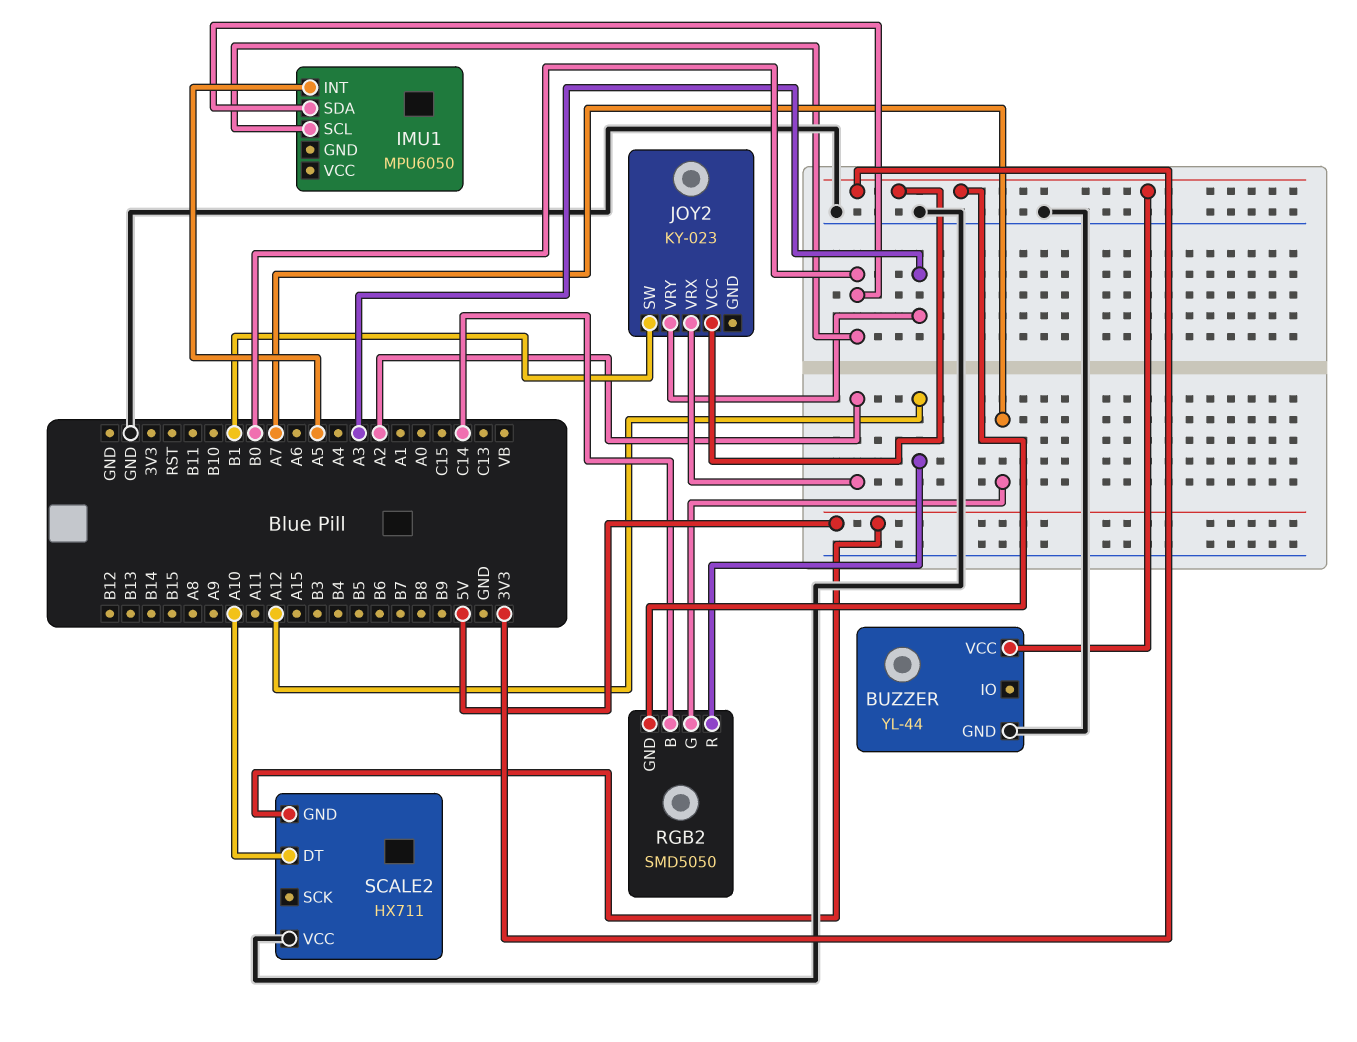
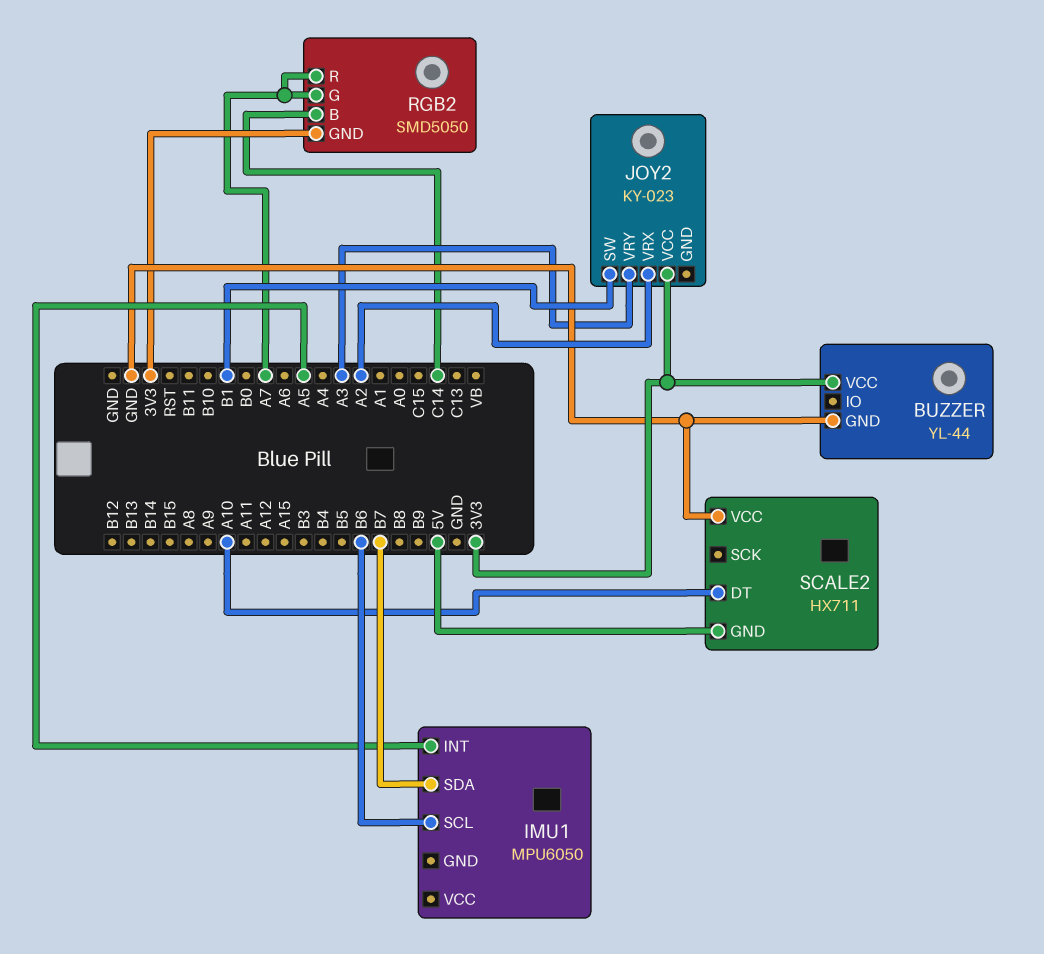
IMU1 pin SCL: B0 -> B6
IMU1 pin SDA: B0 -> B7
RGB2 pin R: A12 -> A7

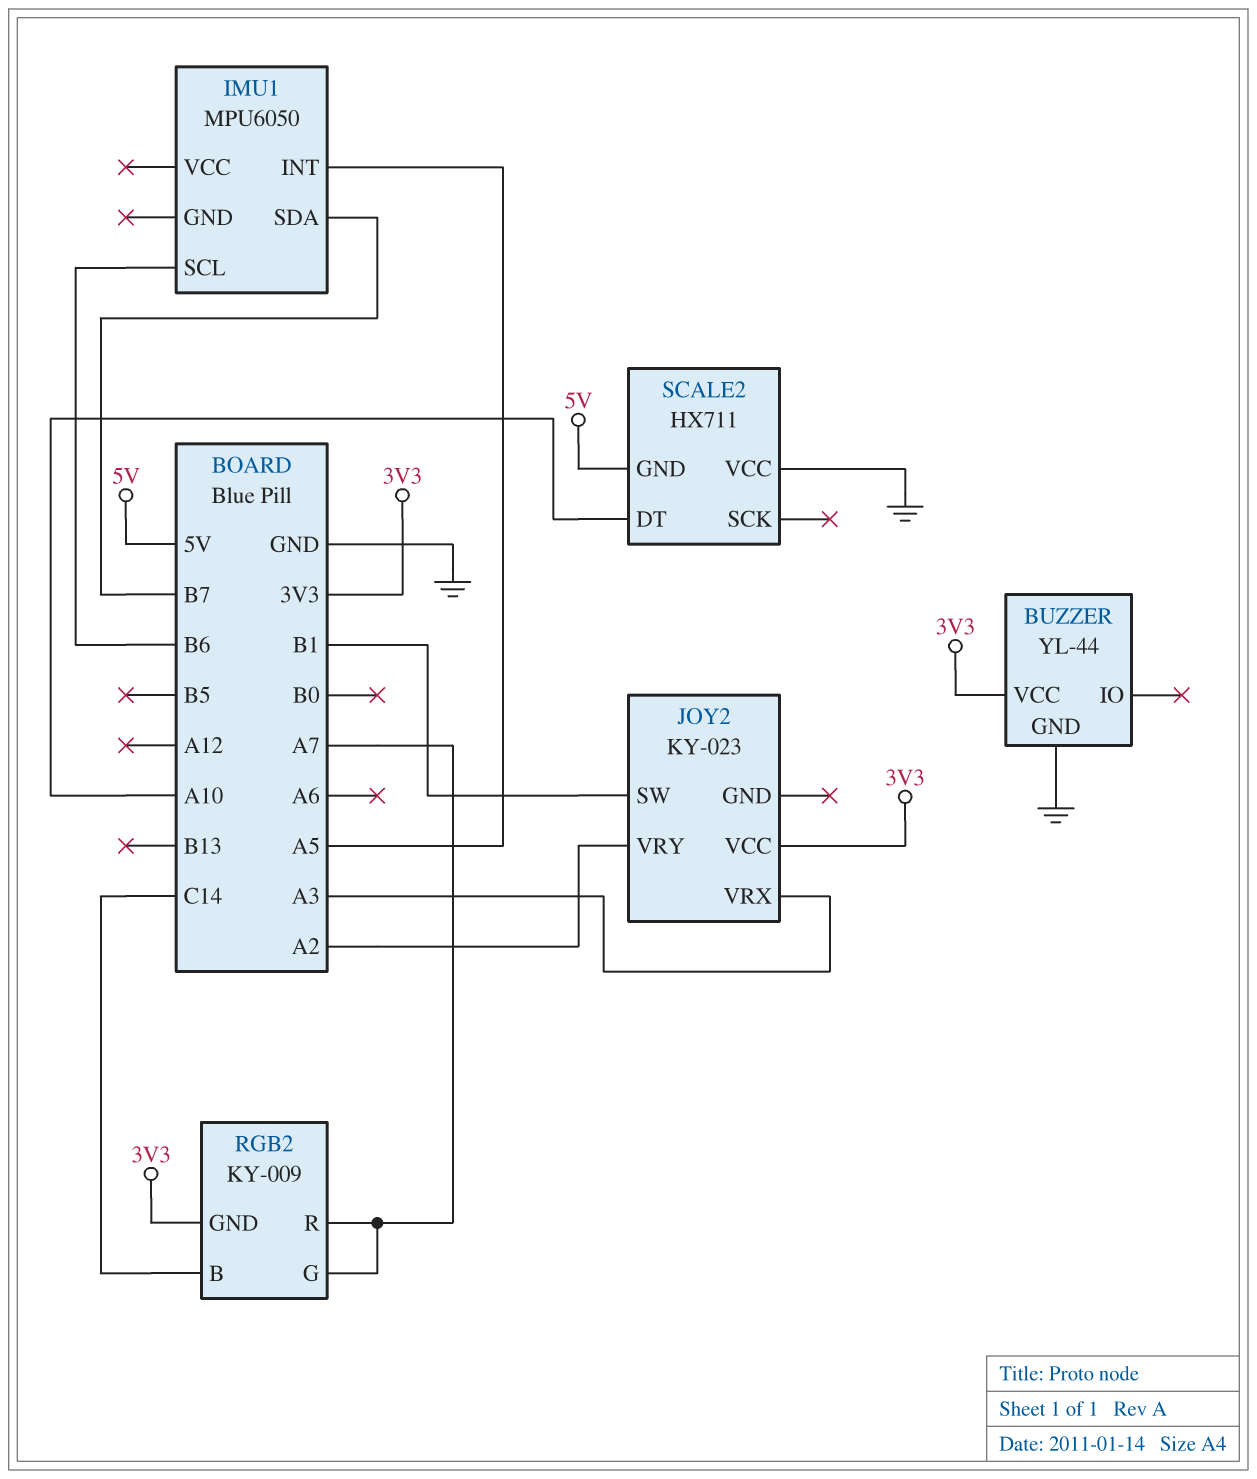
JOY2 pin VRX: A2 -> A3
JOY2 pin VRY: A3 -> A2
RGB2: SMD5050 -> KY-009

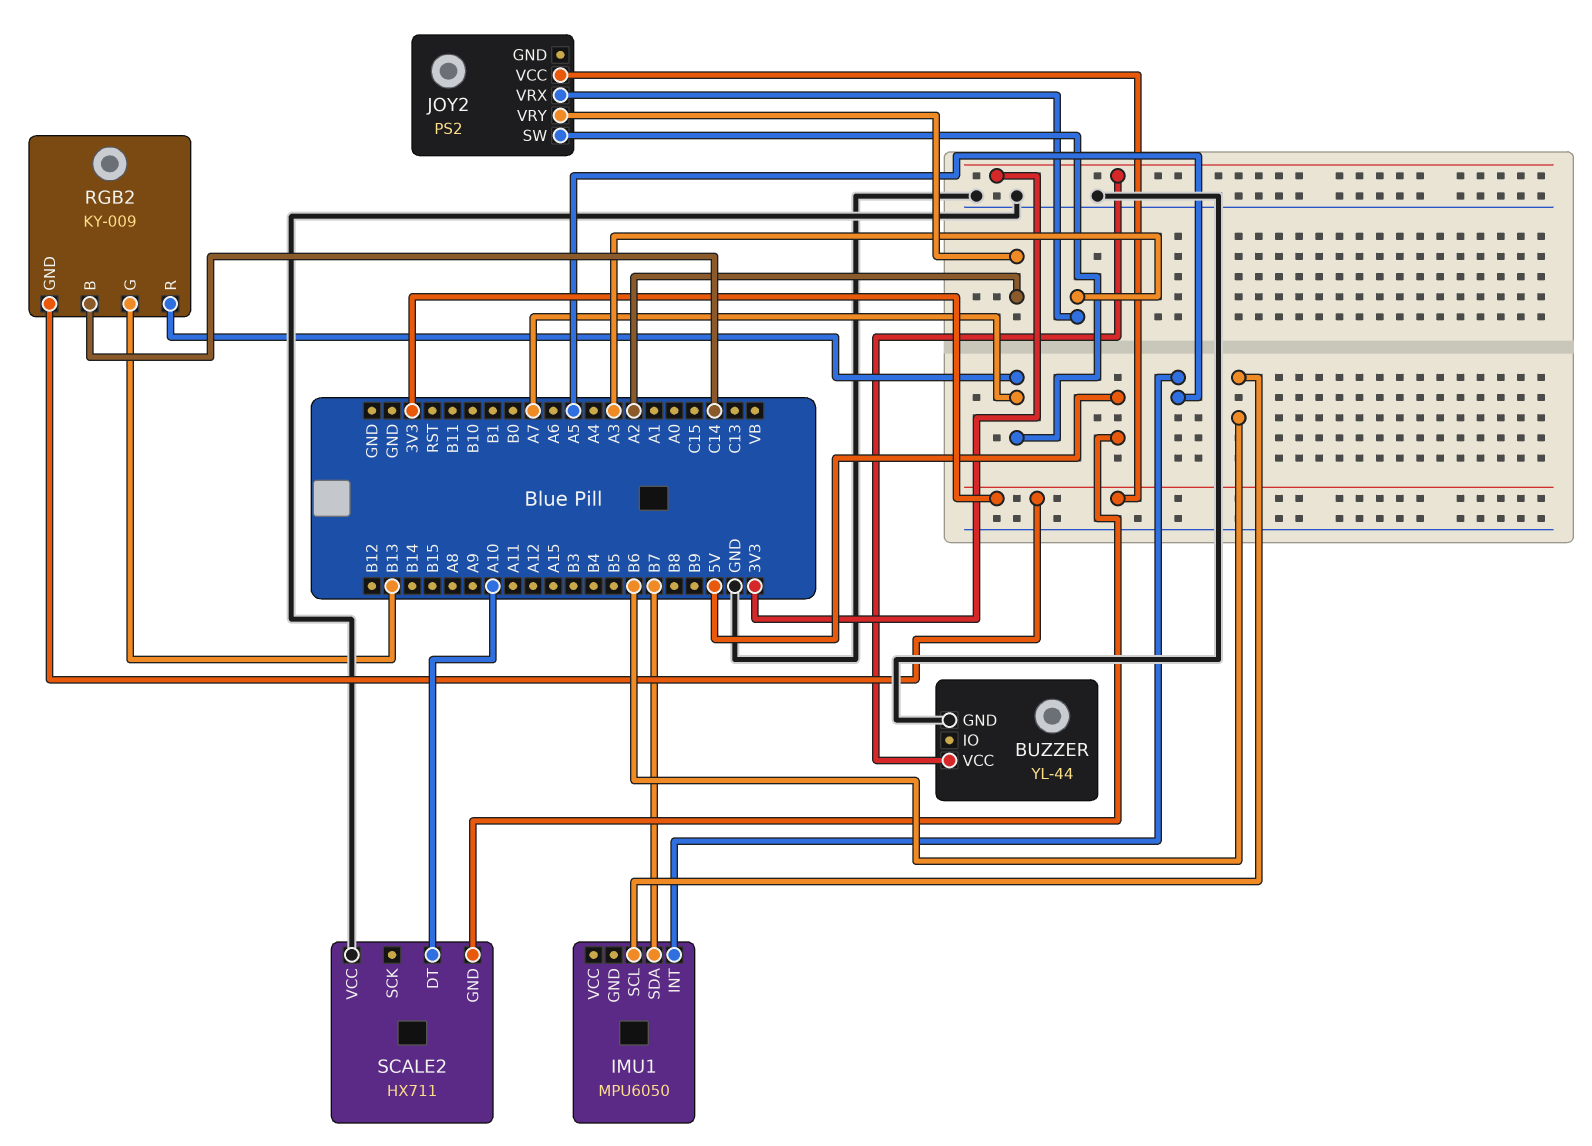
JOY2: KY-023 -> PS2
JOY2 pin SW: B1 -> A7
RGB2 pin G: A7 -> B13

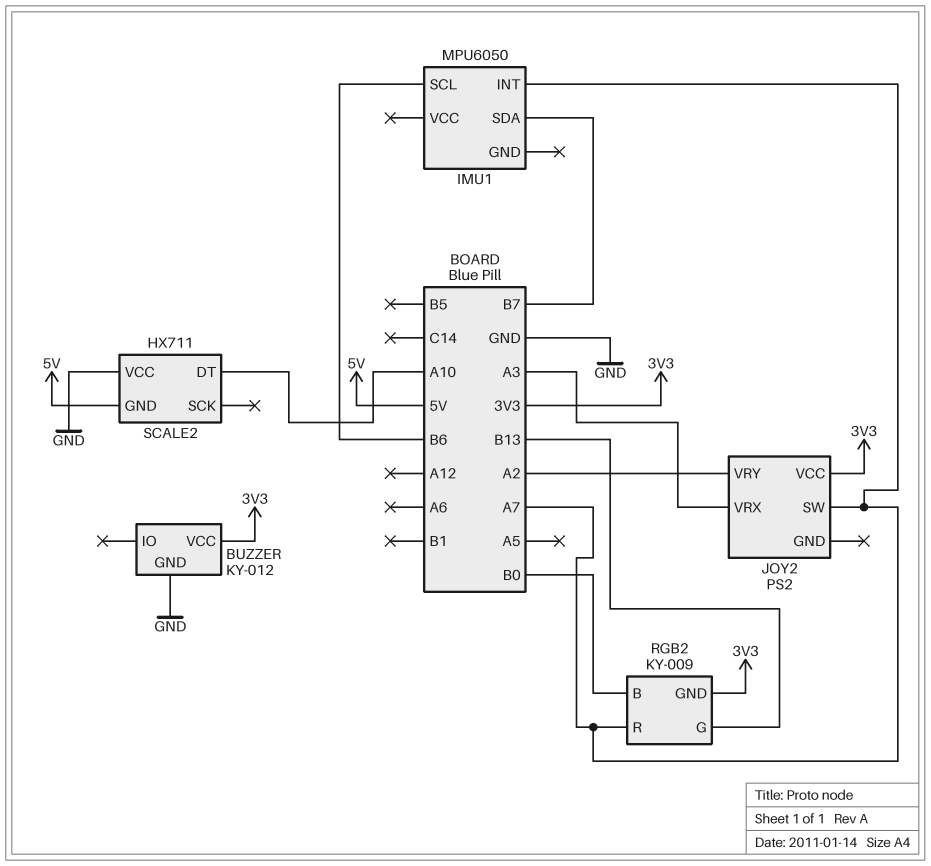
BUZZER: YL-44 -> KY-012
IMU1 pin INT: A5 -> A7
RGB2 pin B: C14 -> B0

